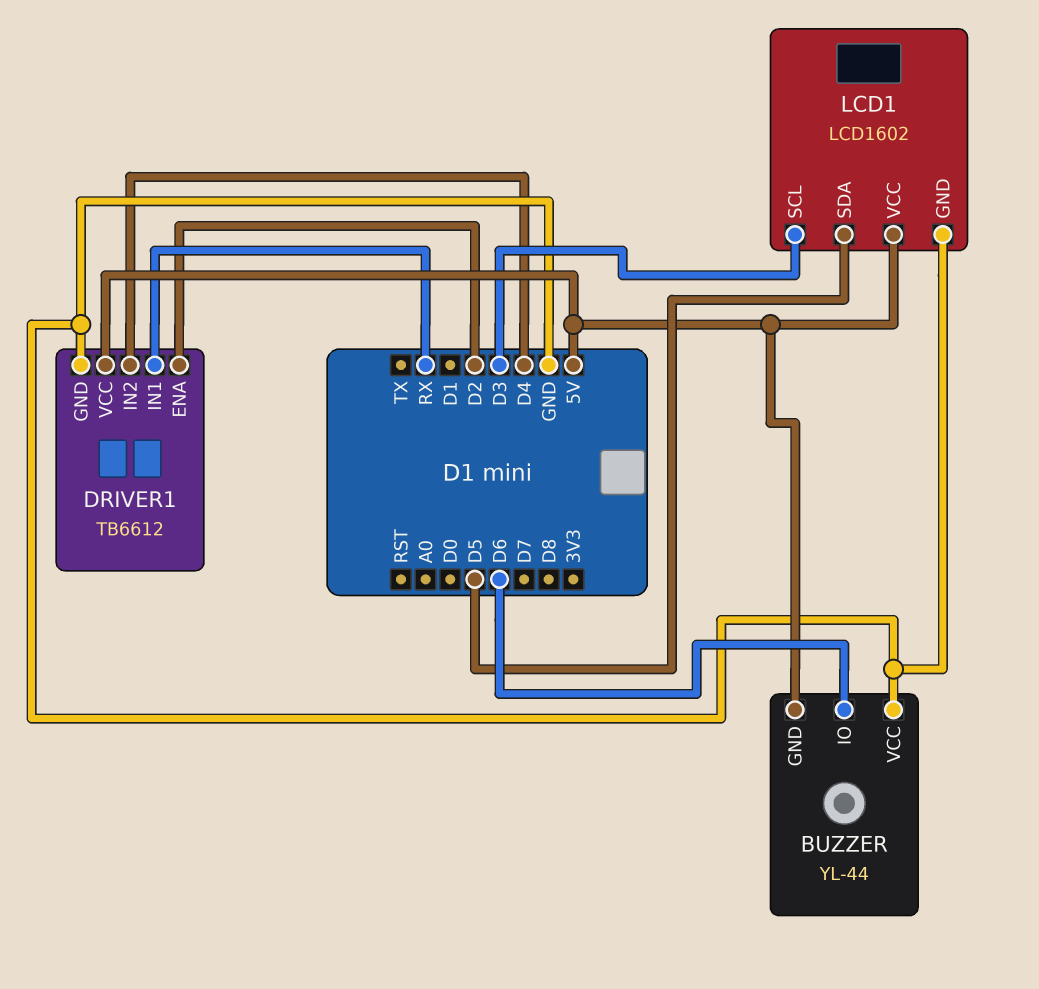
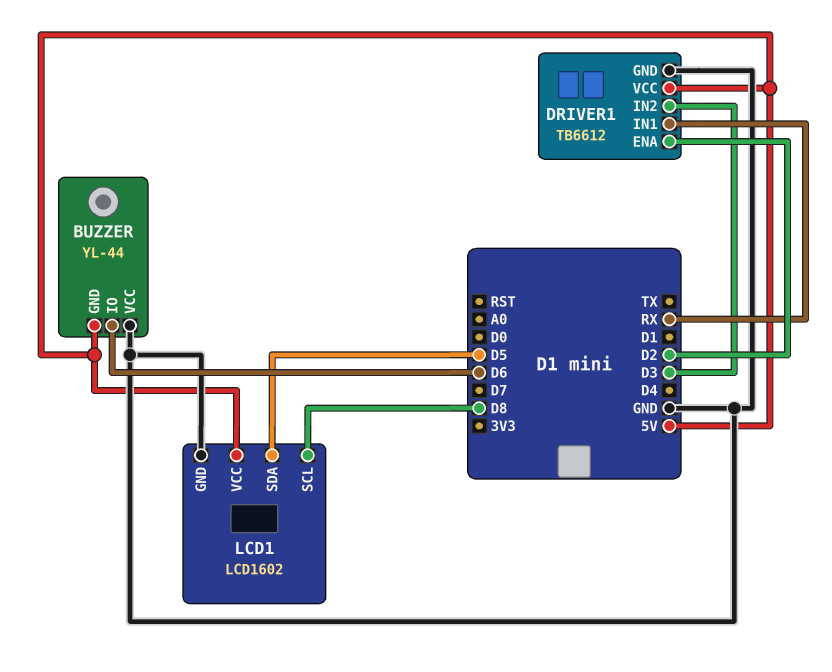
DRIVER1 pin IN2: D4 -> D3
LCD1 pin SCL: D3 -> D8

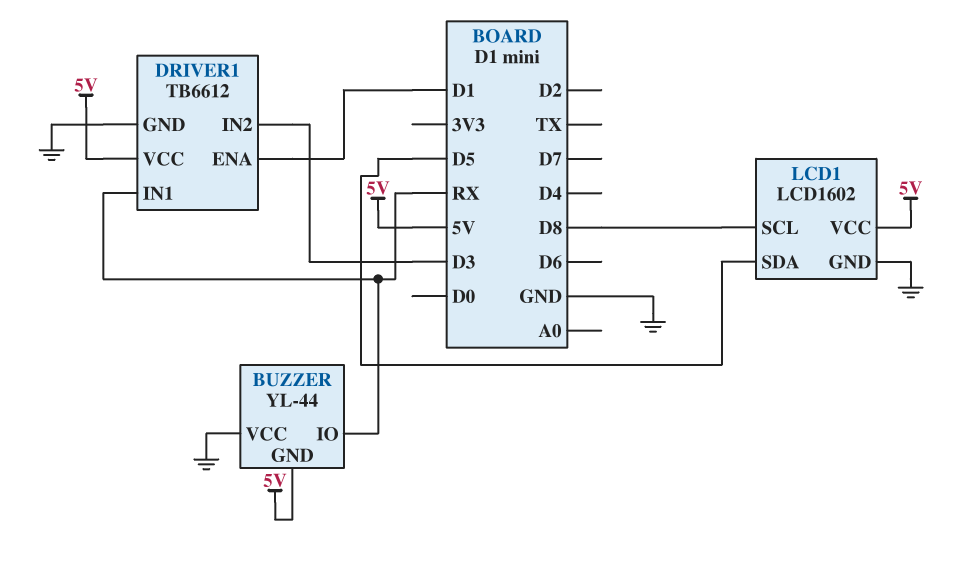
BUZZER pin IO: D6 -> RX
DRIVER1 pin ENA: D2 -> D1

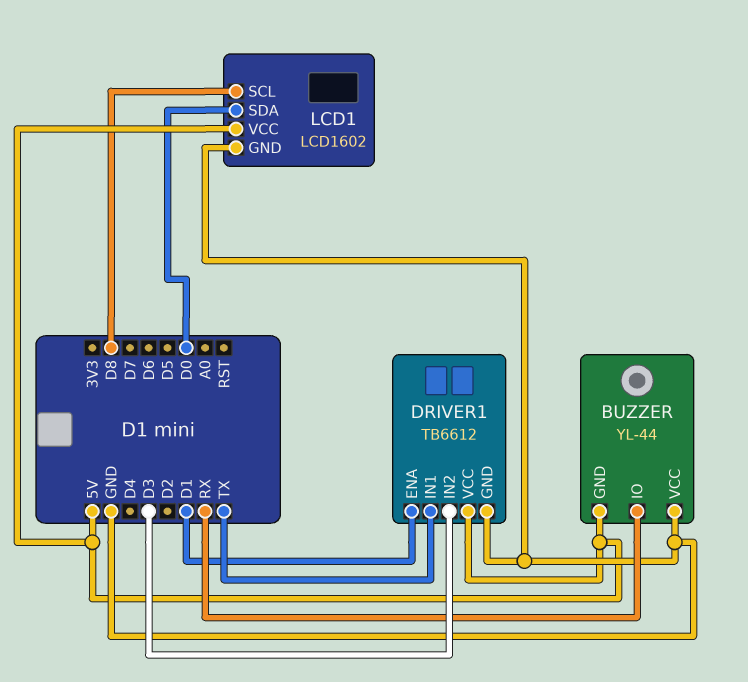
DRIVER1 pin IN1: RX -> TX
LCD1 pin SDA: D5 -> D0

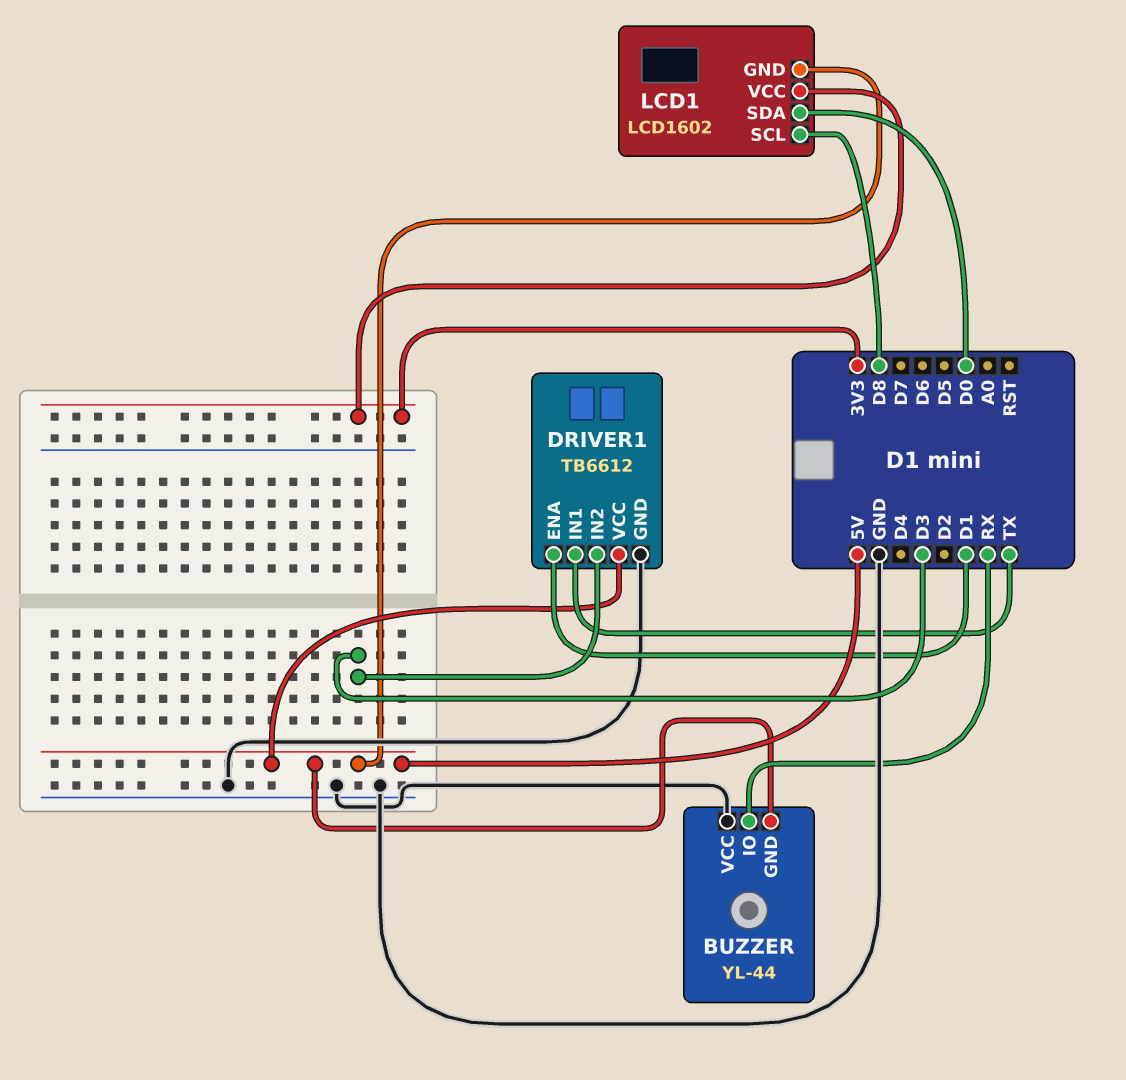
LCD1 pin GND: GND -> 5V
LCD1 pin VCC: 5V -> 3V3

